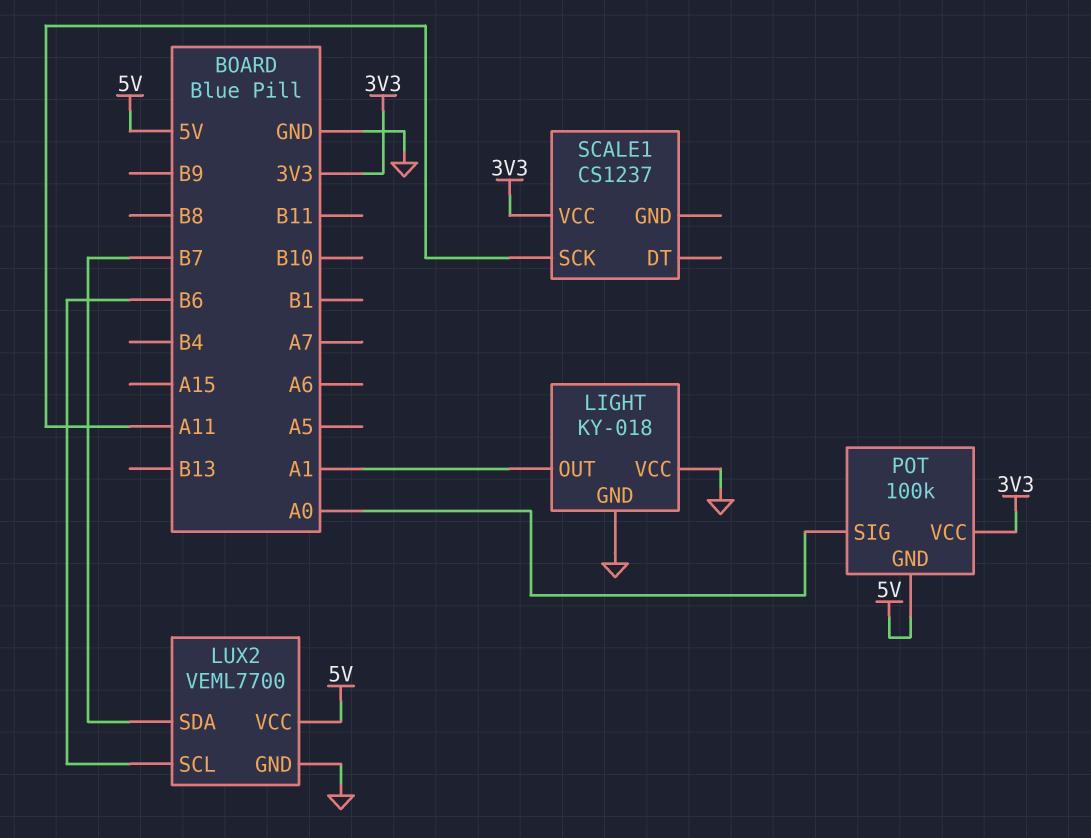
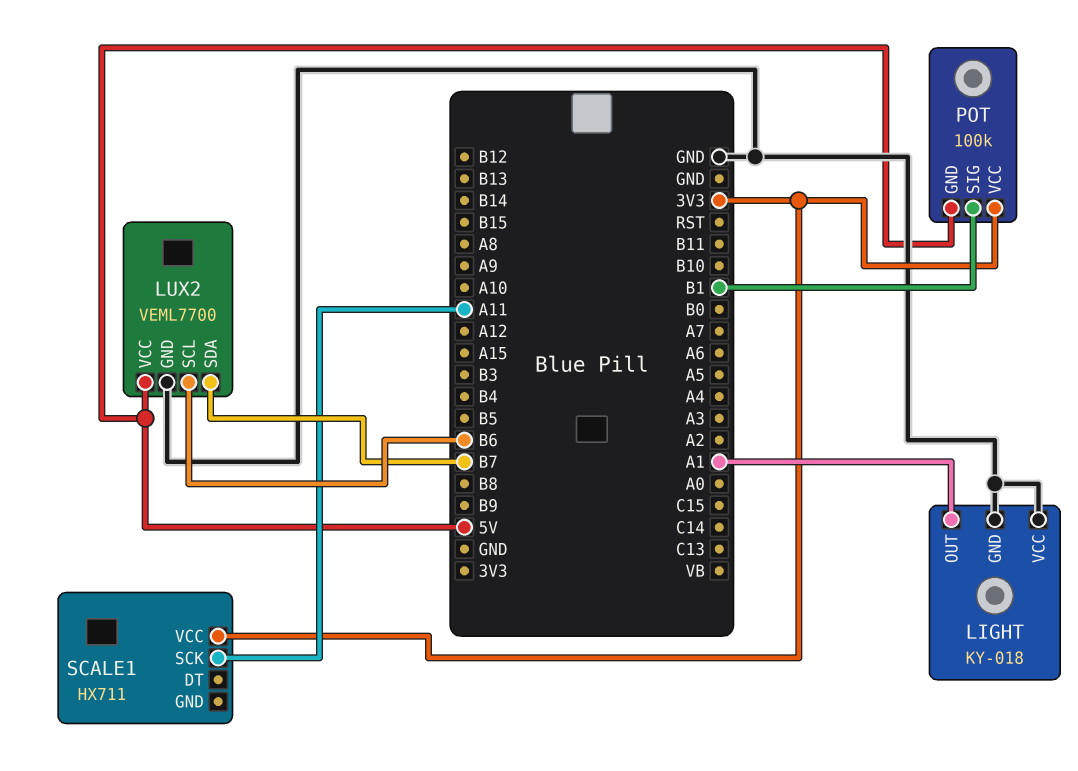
POT pin SIG: A0 -> B1
SCALE1: CS1237 -> HX711

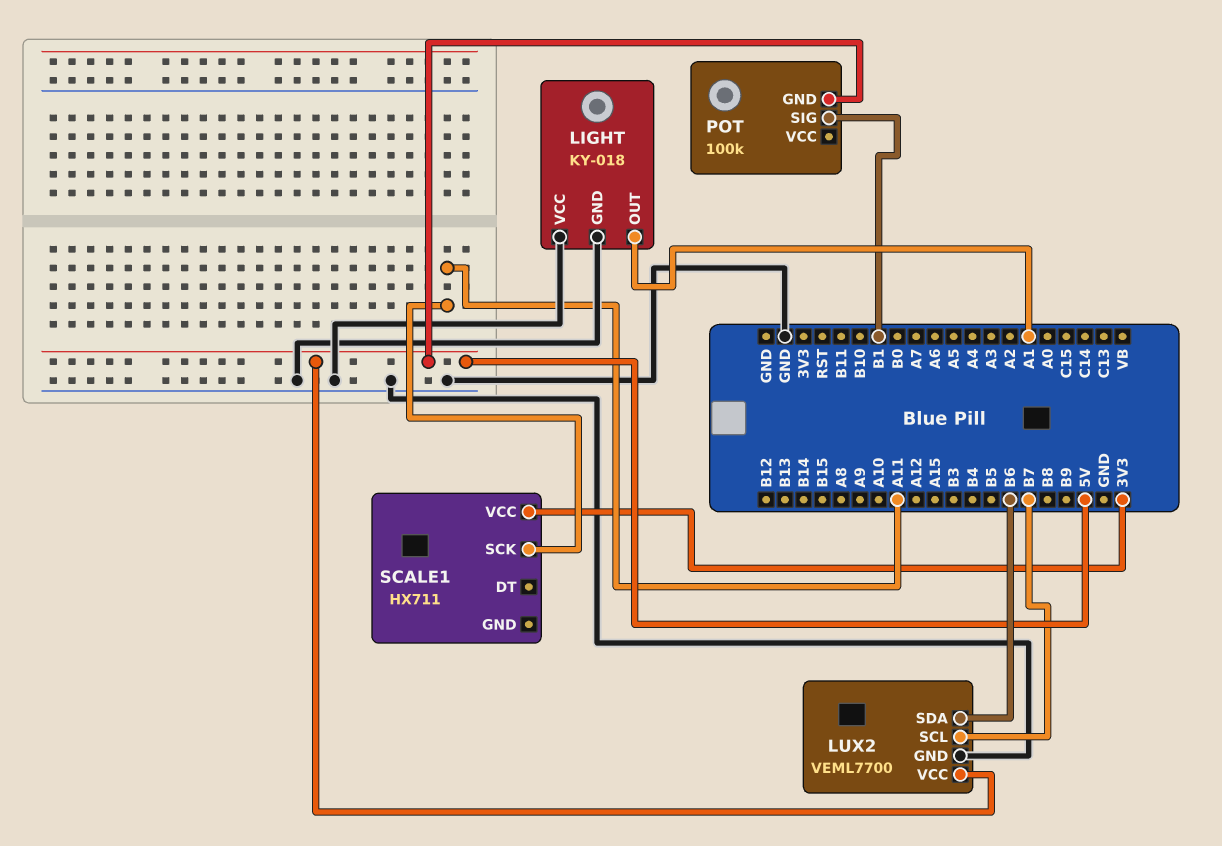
LUX2 pin SCL: B6 -> B7
LUX2 pin SDA: B7 -> B6
POT pin VCC: 3V3 -> none

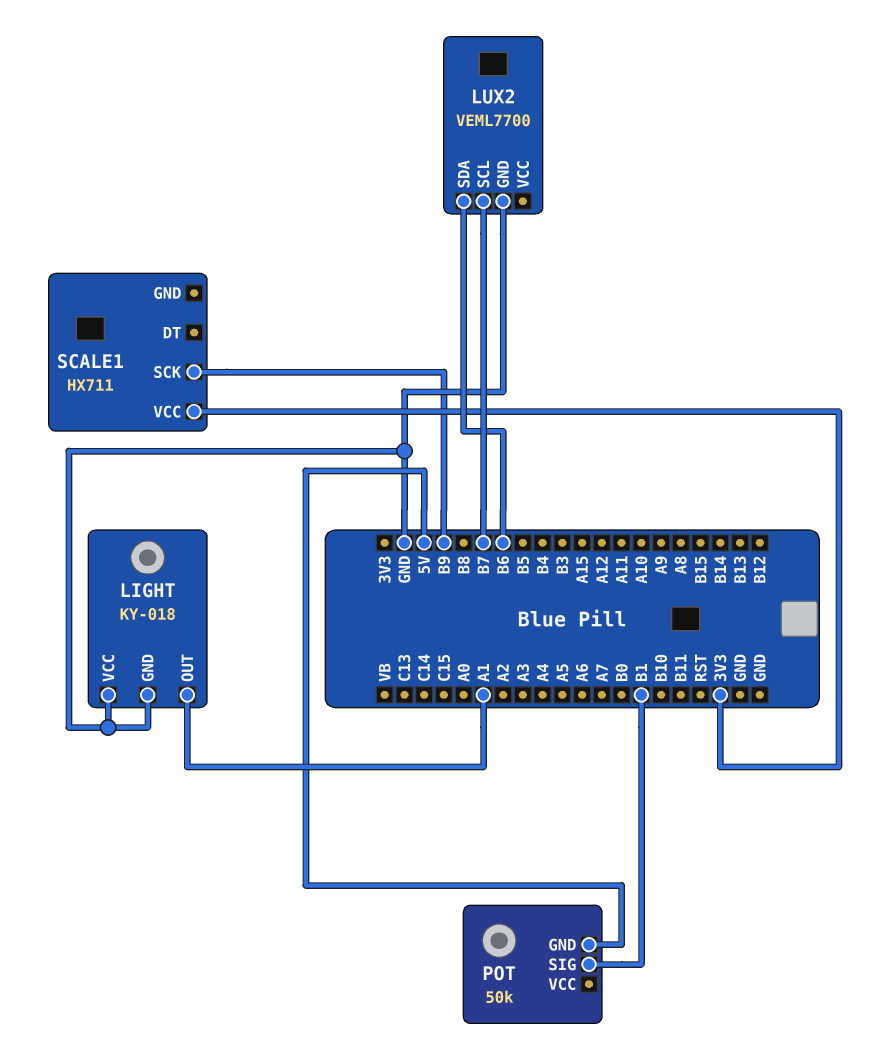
LUX2 pin VCC: 5V -> none
POT: 100k -> 50k
SCALE1 pin SCK: A11 -> B9

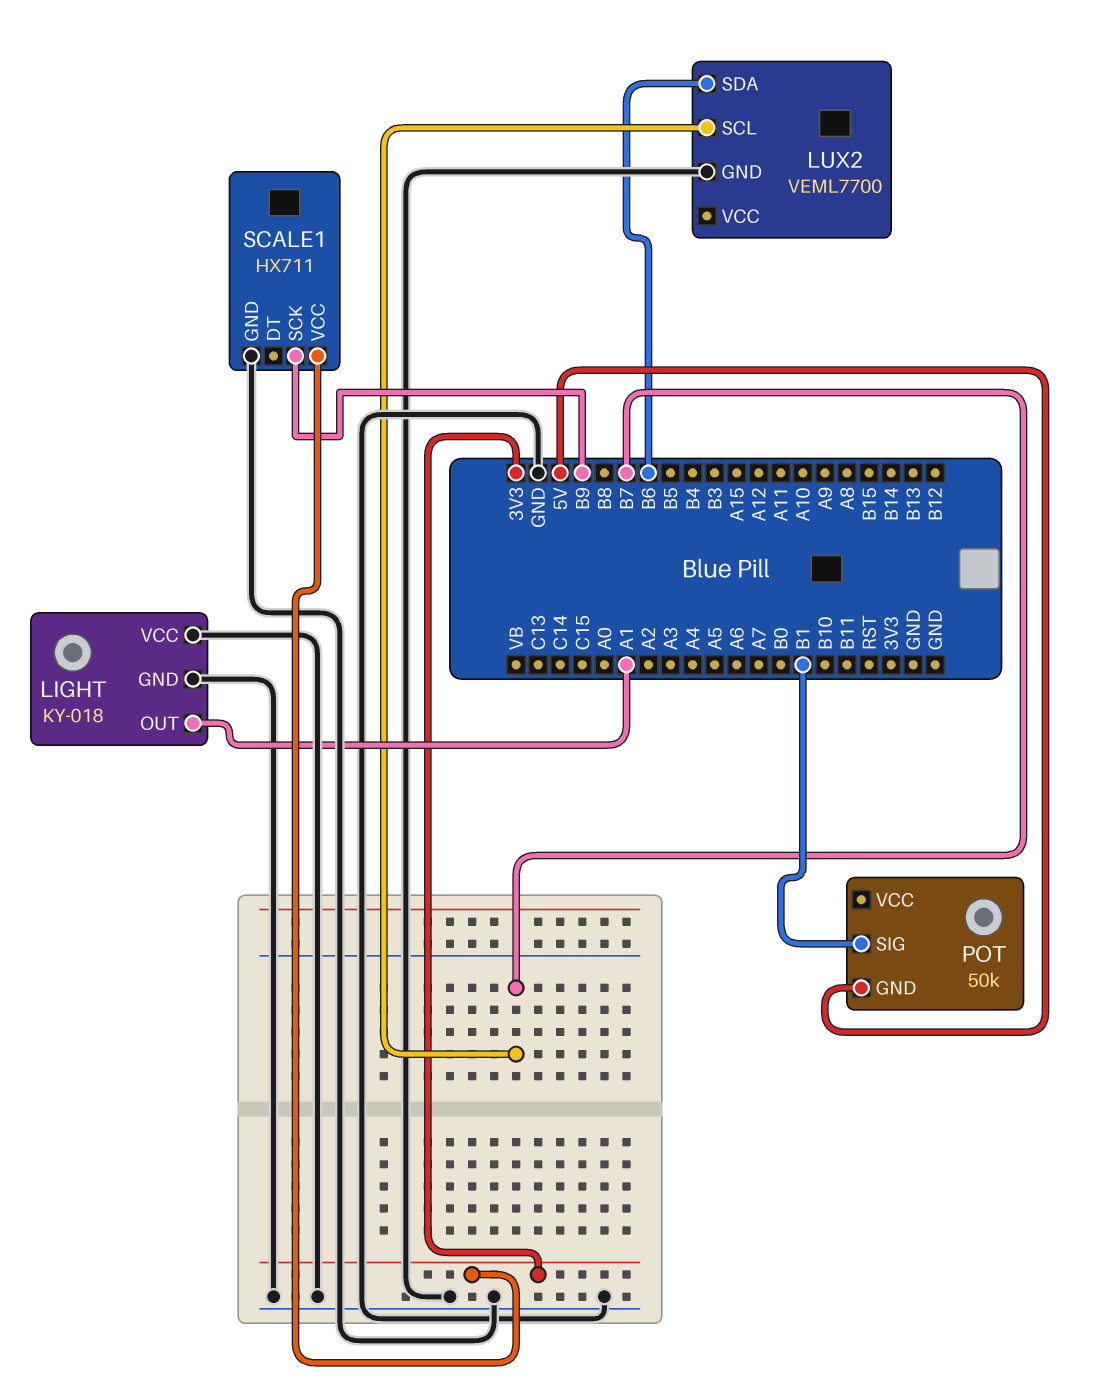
SCALE1 pin GND: none -> GND

